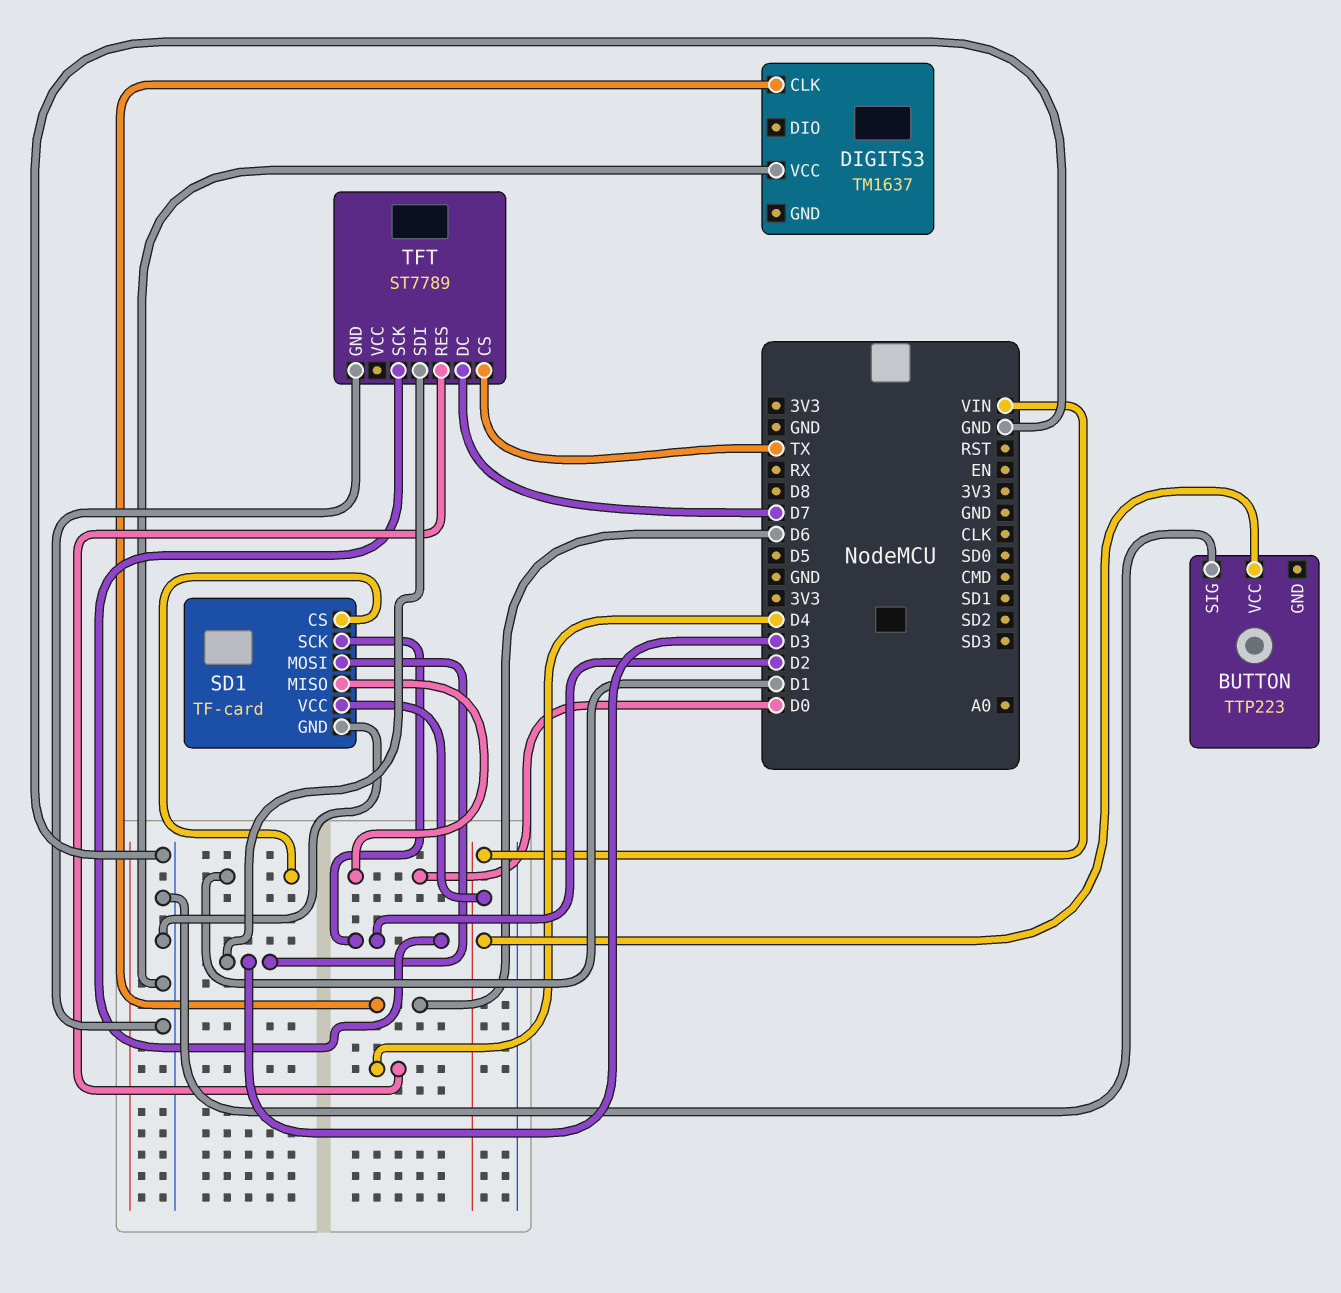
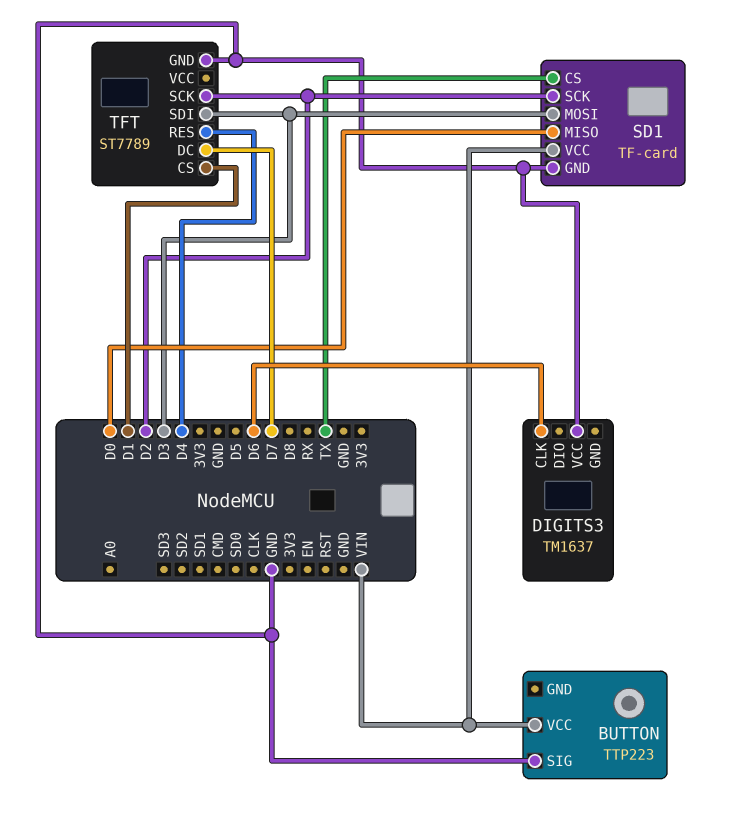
SD1 pin CS: D1 -> TX
TFT pin CS: TX -> D1

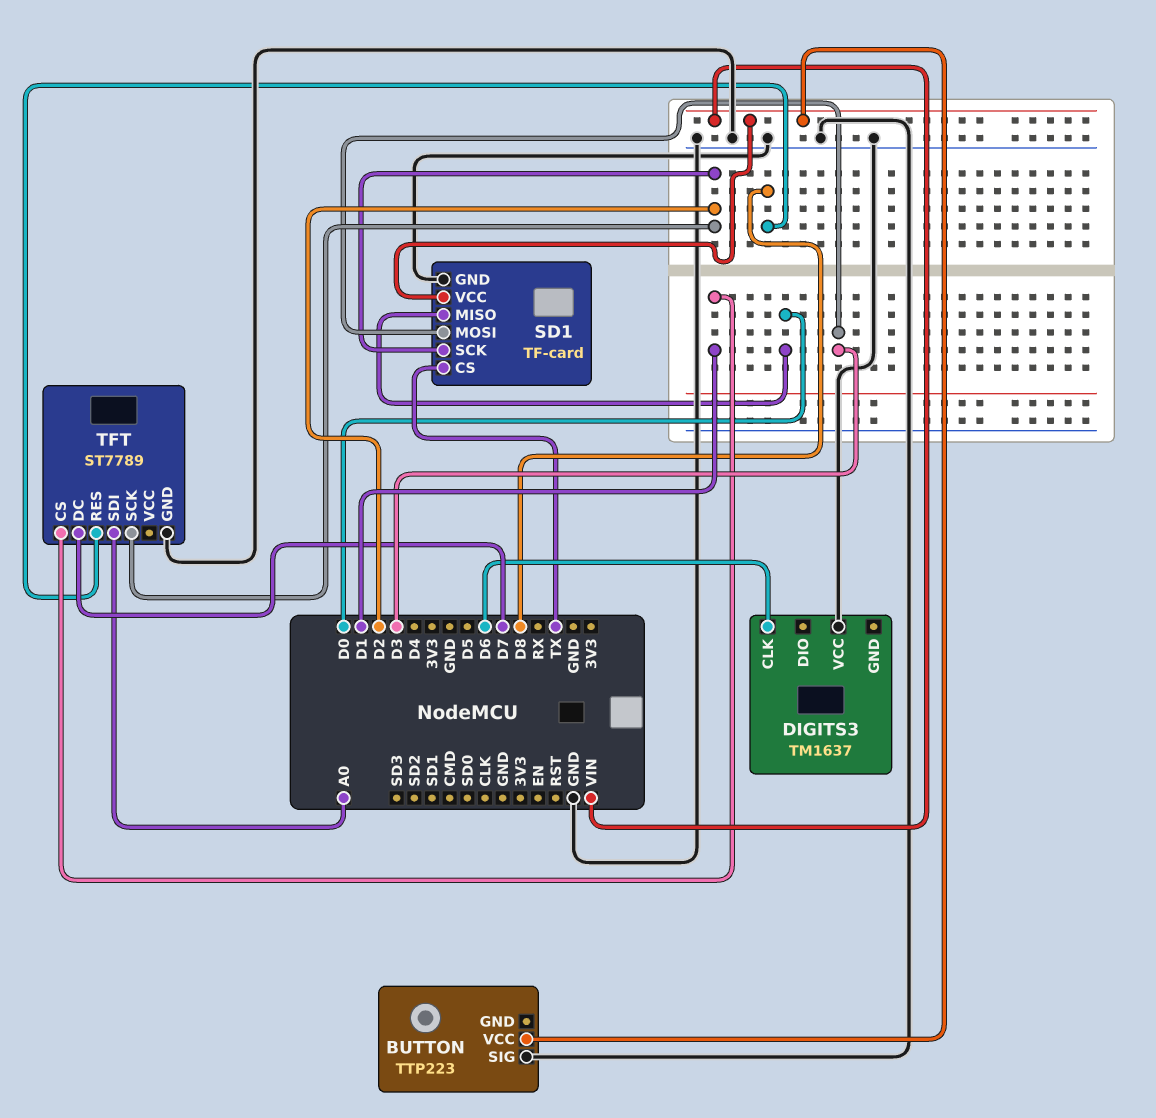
TFT pin RES: D4 -> D8
TFT pin SDI: D3 -> A0

